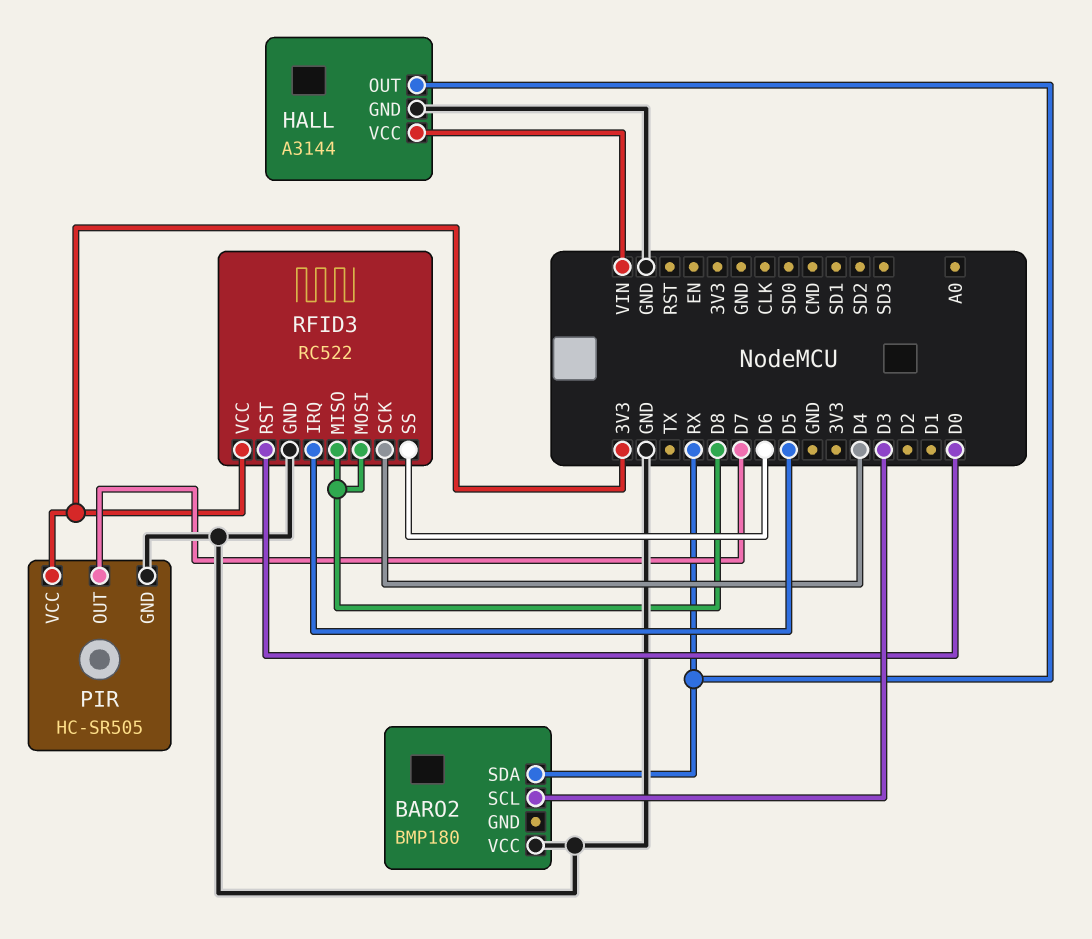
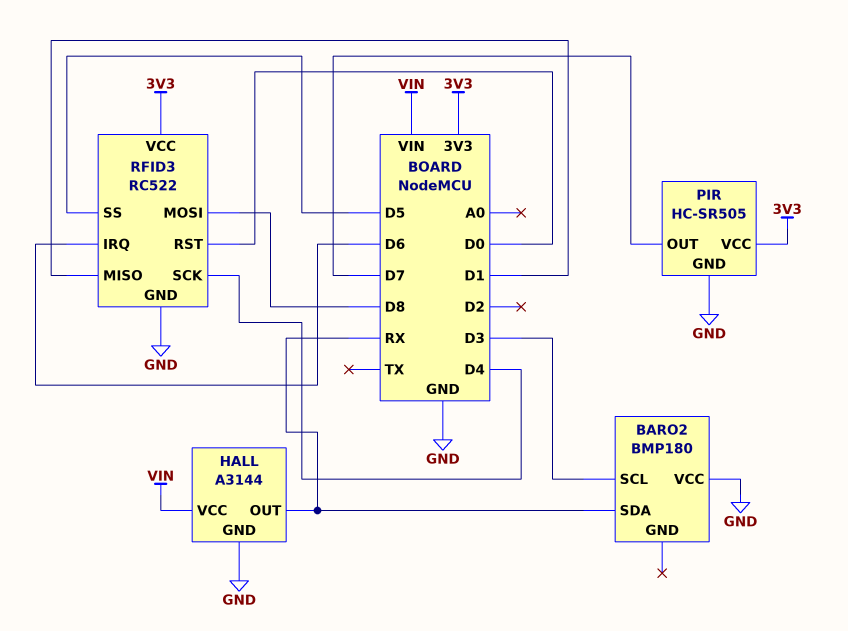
RFID3 pin IRQ: D5 -> D6
RFID3 pin MISO: D8 -> D1
RFID3 pin SS: D6 -> D5

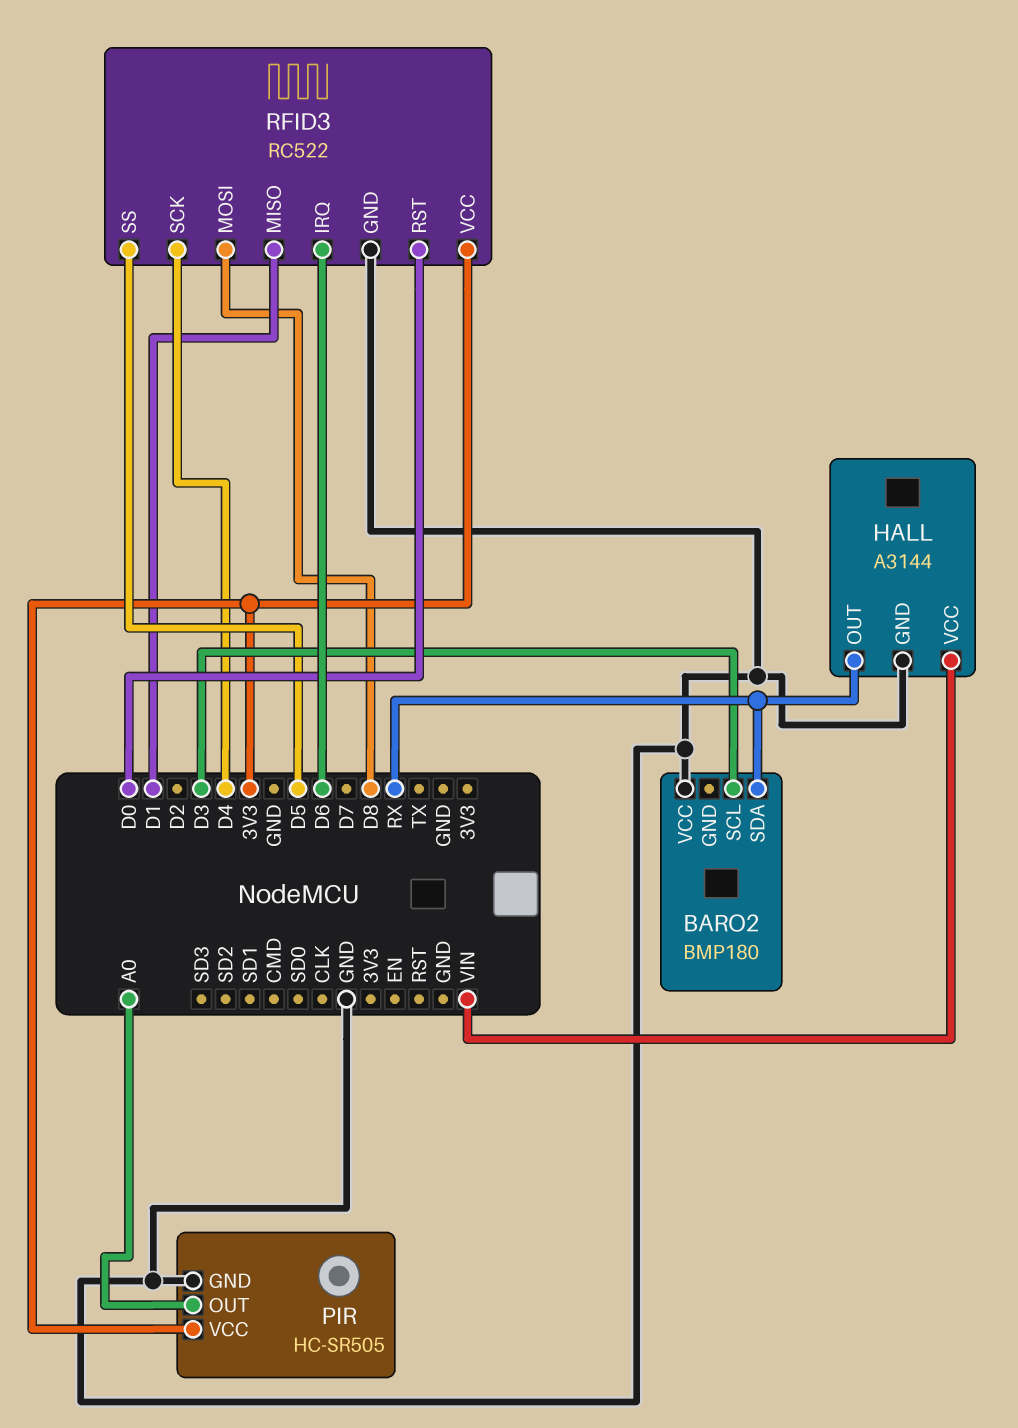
PIR pin OUT: D7 -> A0

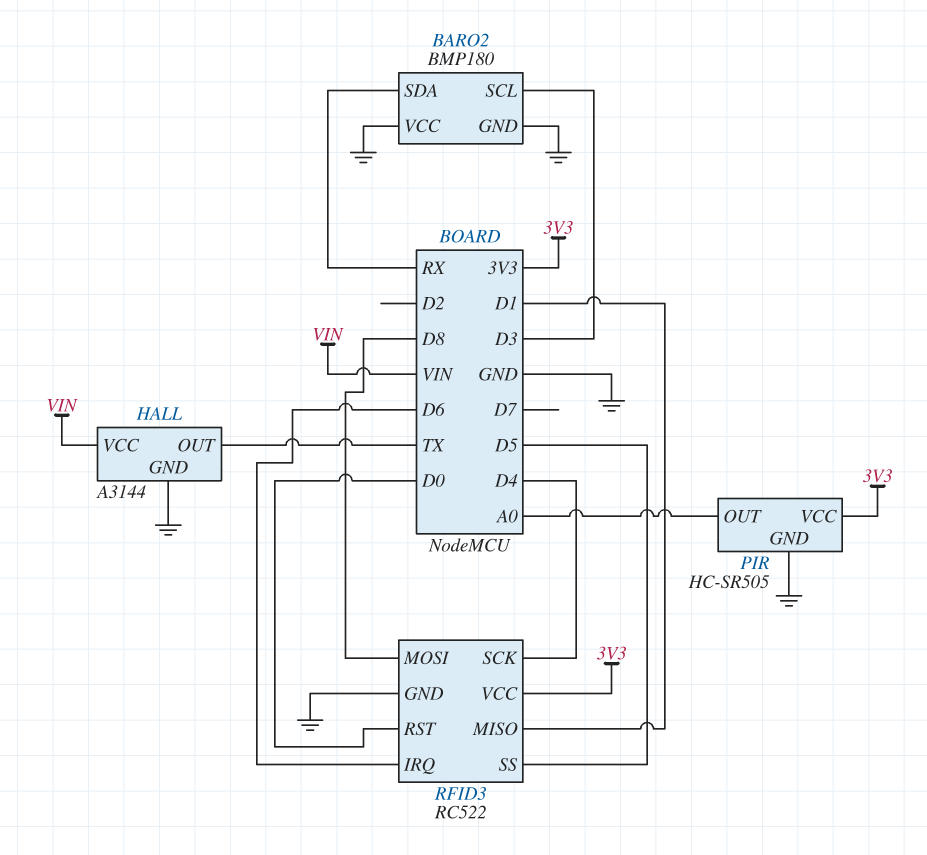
BARO2 pin GND: none -> GND
HALL pin OUT: RX -> TX

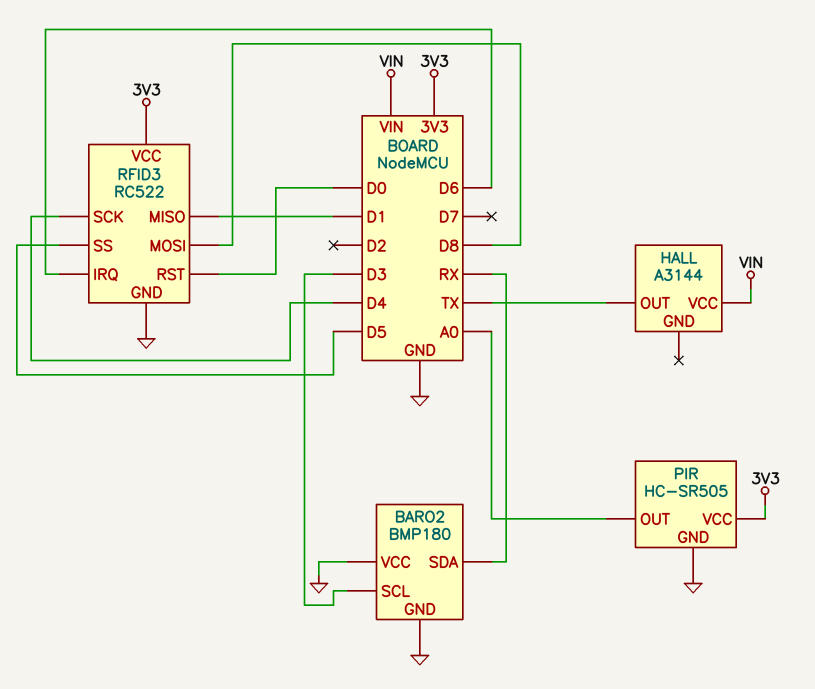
HALL pin GND: GND -> none

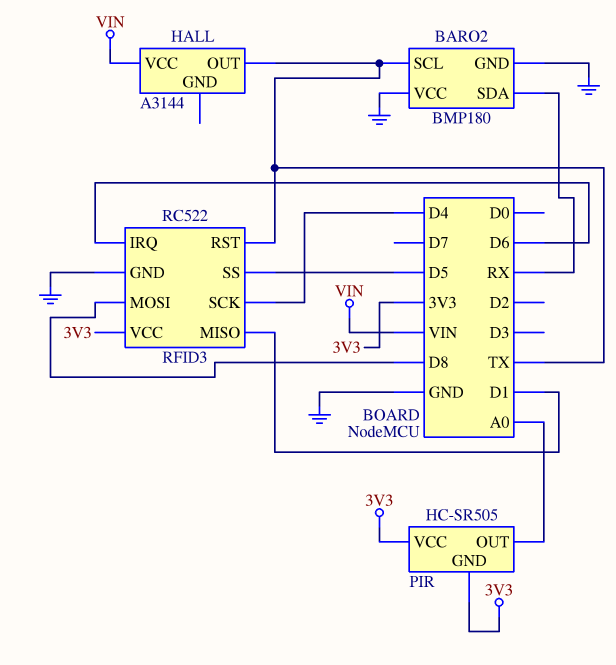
BARO2 pin SCL: D3 -> TX
PIR pin GND: GND -> 3V3
RFID3 pin RST: D0 -> TX

